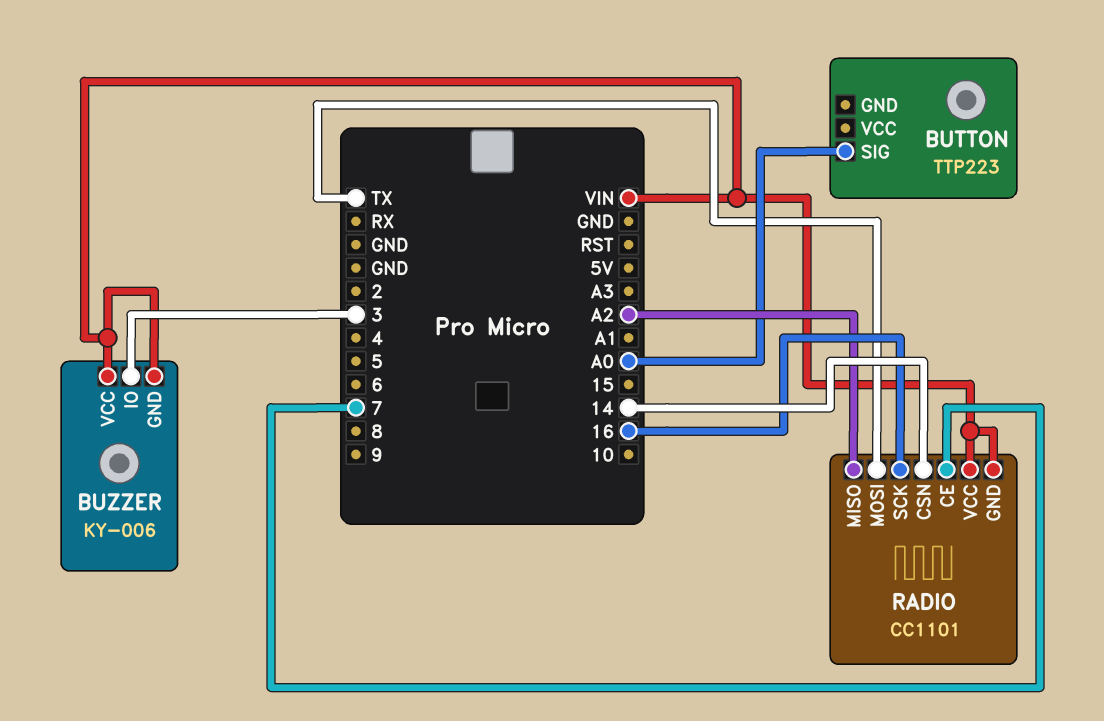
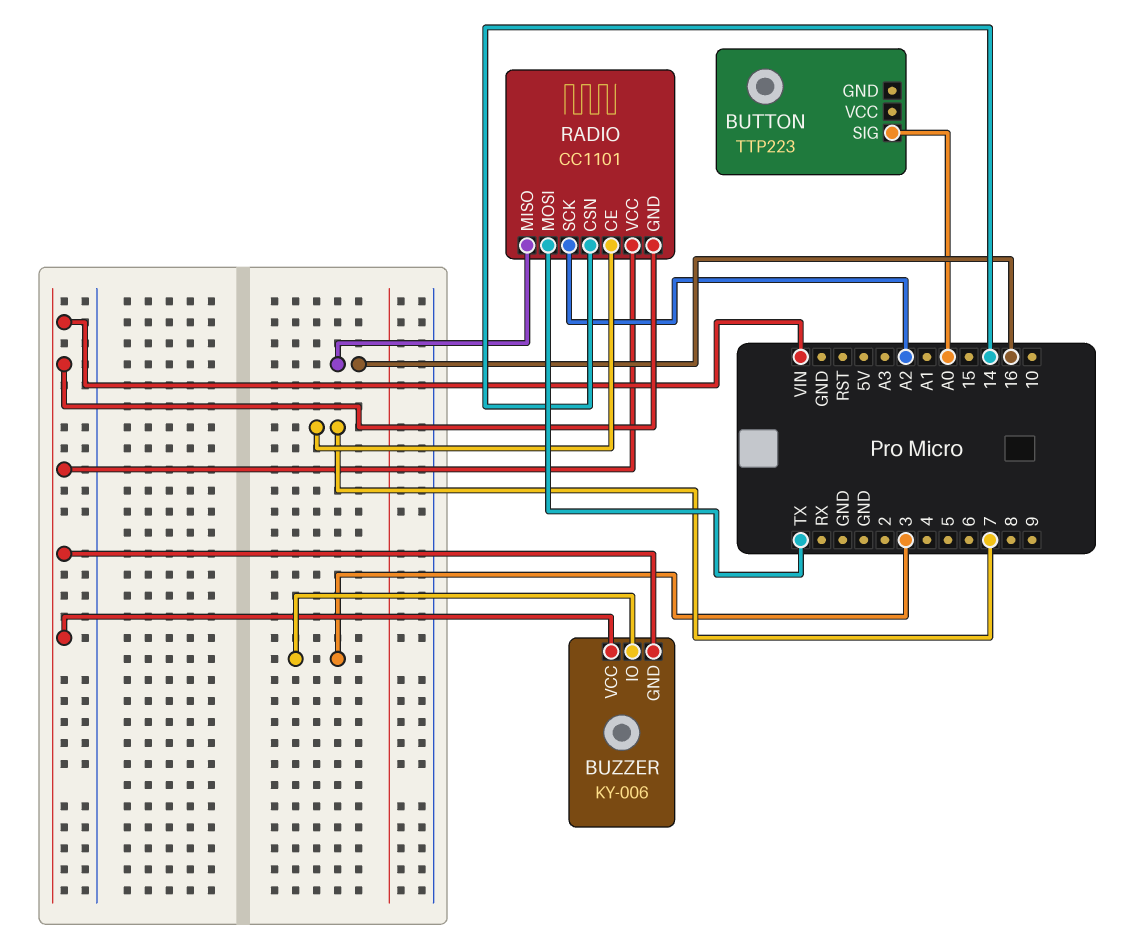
RADIO pin MISO: A2 -> 16
RADIO pin SCK: 16 -> A2

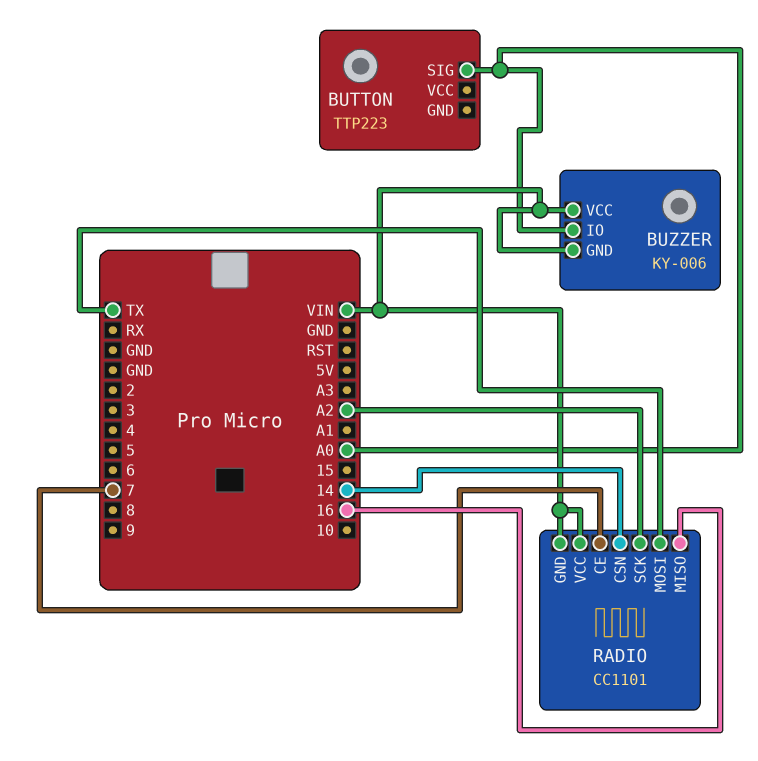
BUZZER pin IO: 3 -> A0

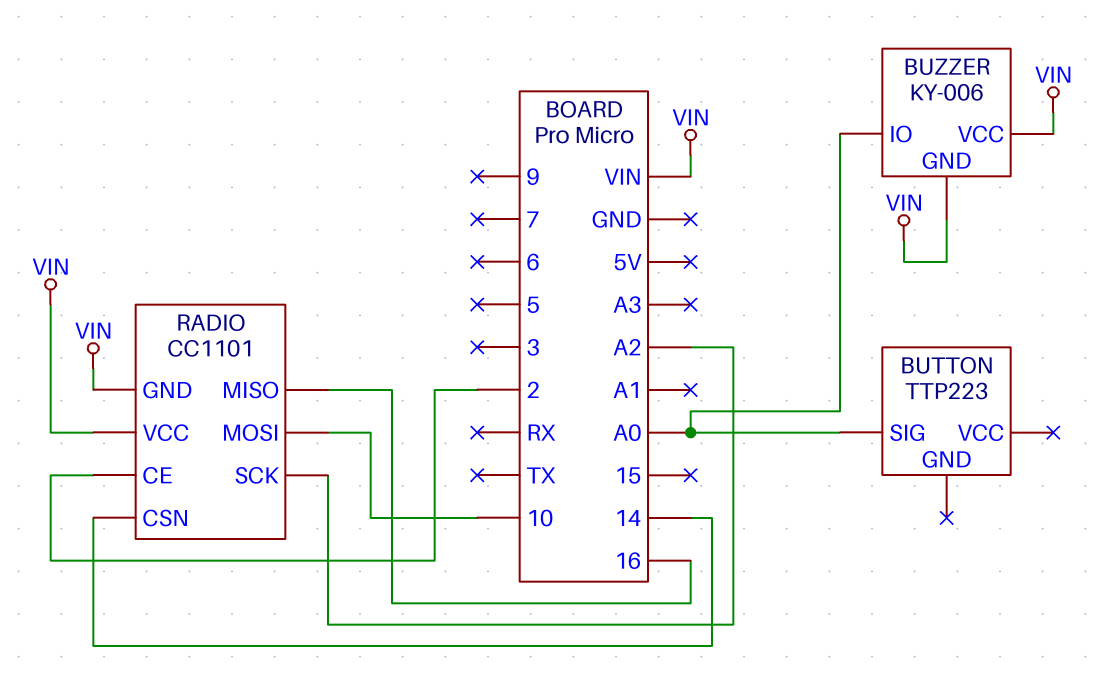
RADIO pin CE: 7 -> 2
RADIO pin MOSI: TX -> 10

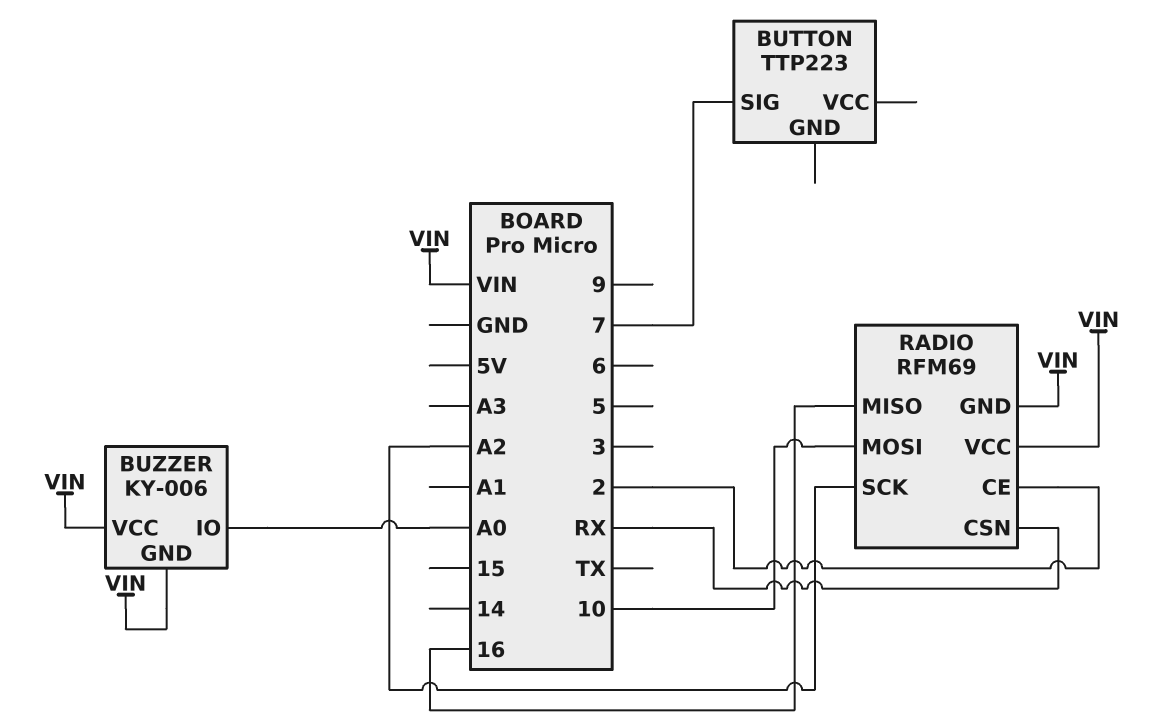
BUTTON pin SIG: A0 -> 7
RADIO: CC1101 -> RFM69
RADIO pin CSN: 14 -> RX

